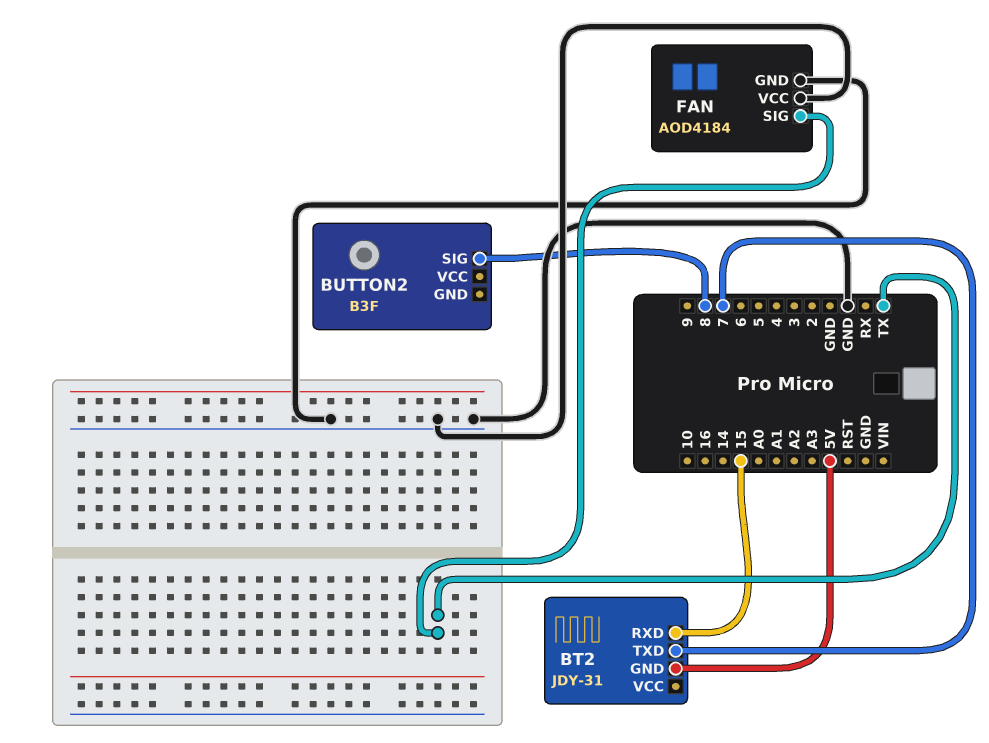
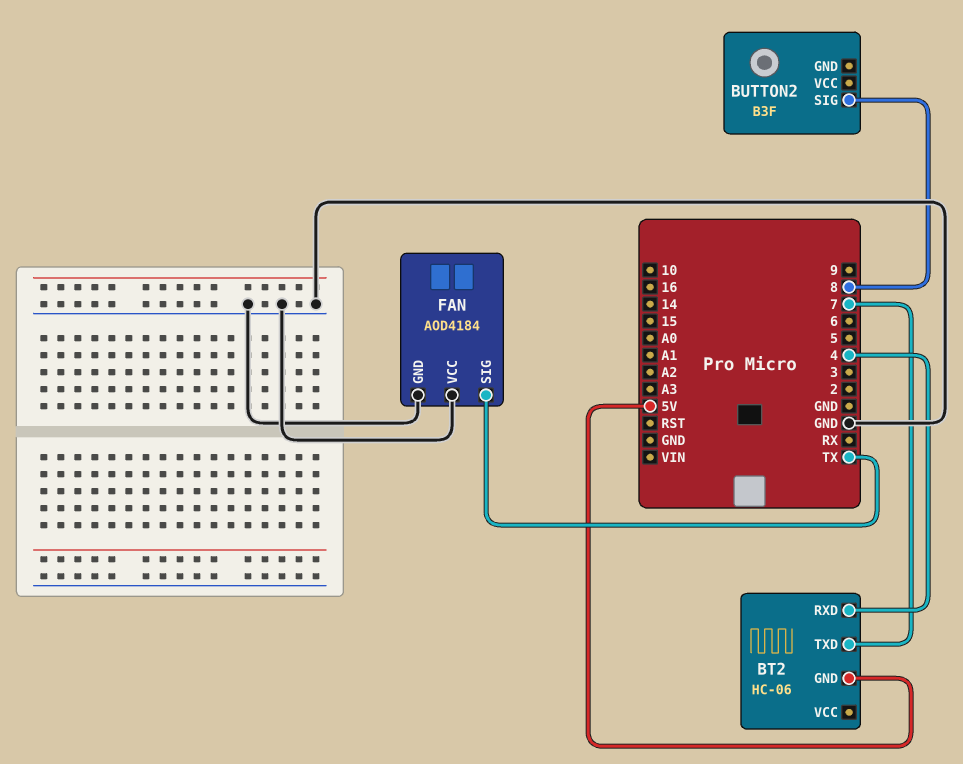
BT2: JDY-31 -> HC-06
BT2 pin RXD: 15 -> 4

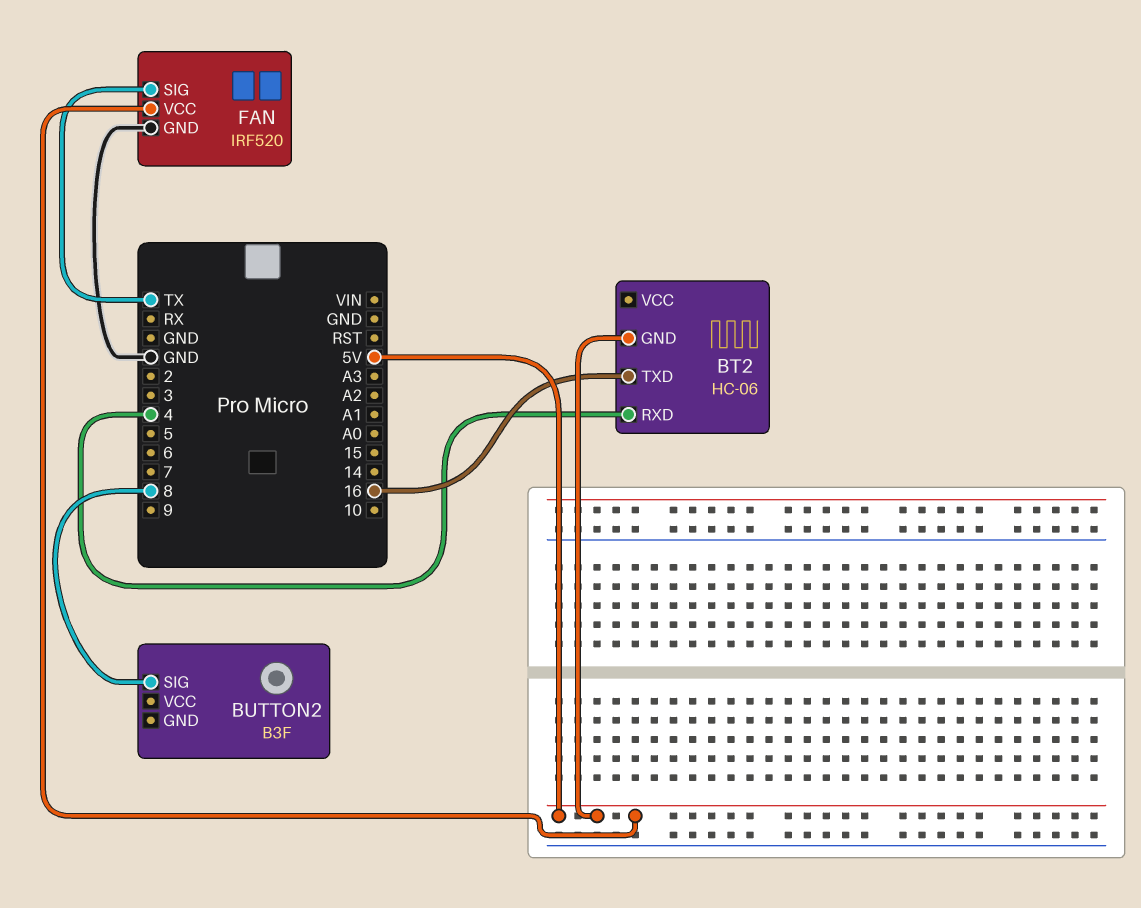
BT2 pin TXD: 7 -> 16
FAN: AOD4184 -> IRF520
FAN pin VCC: GND -> 5V

